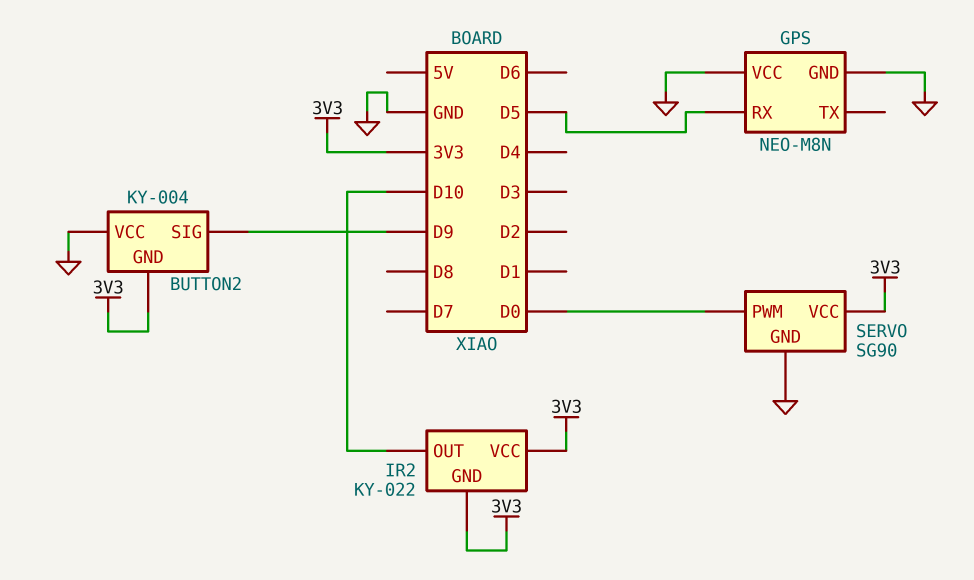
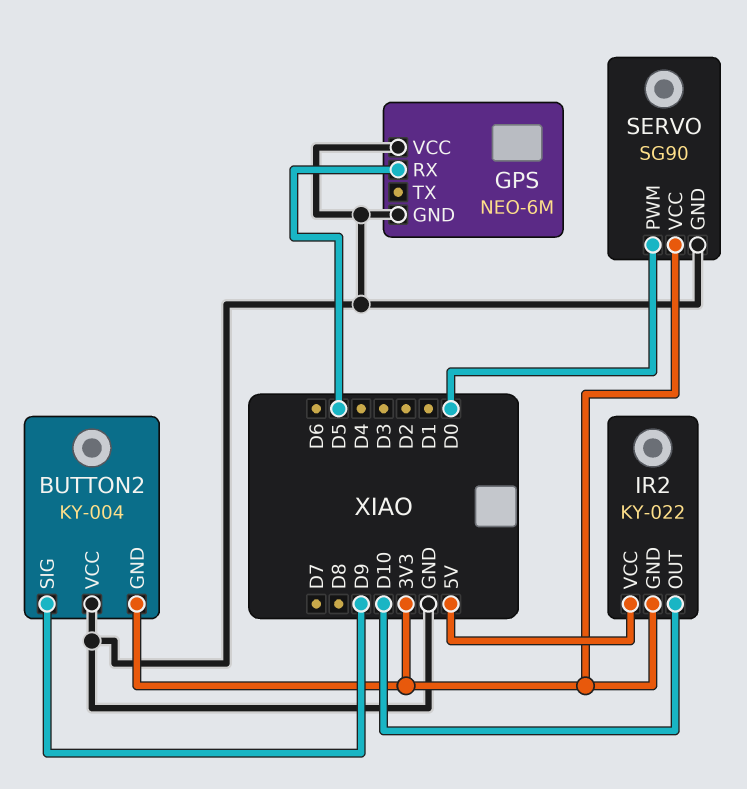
GPS: NEO-M8N -> NEO-6M
IR2 pin VCC: 3V3 -> 5V

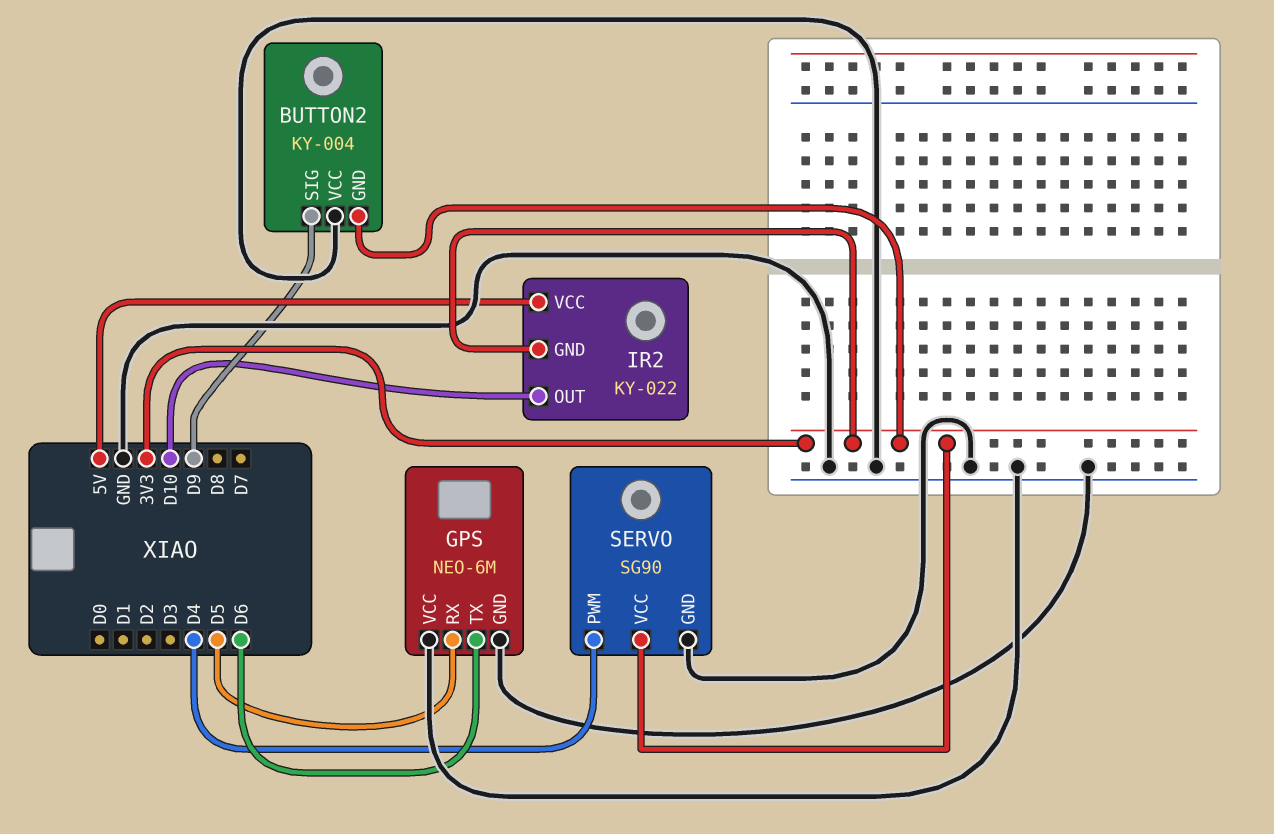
GPS pin TX: none -> D6
SERVO pin PWM: D0 -> D4

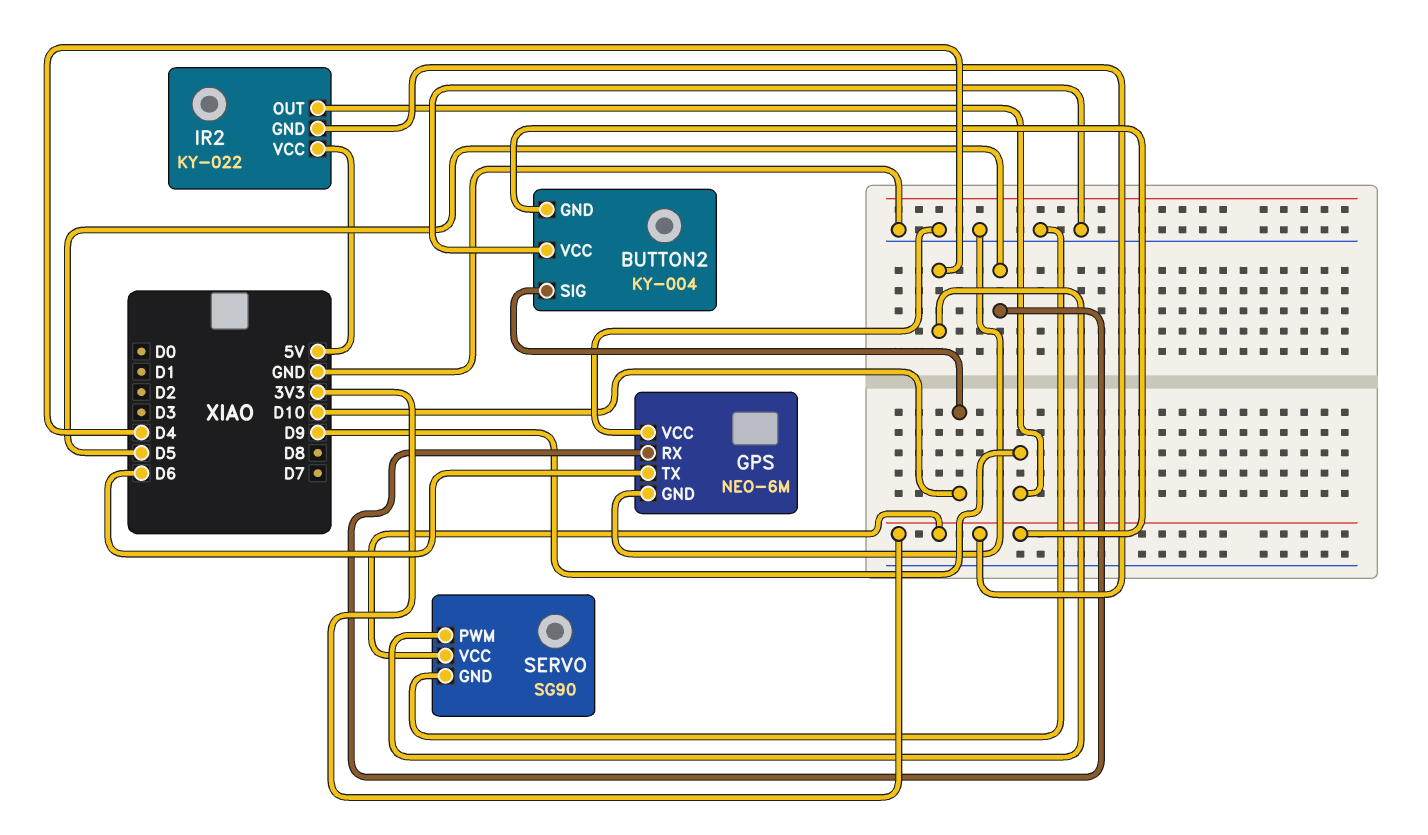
BUTTON2 pin SIG: D9 -> D10
IR2 pin OUT: D10 -> D9

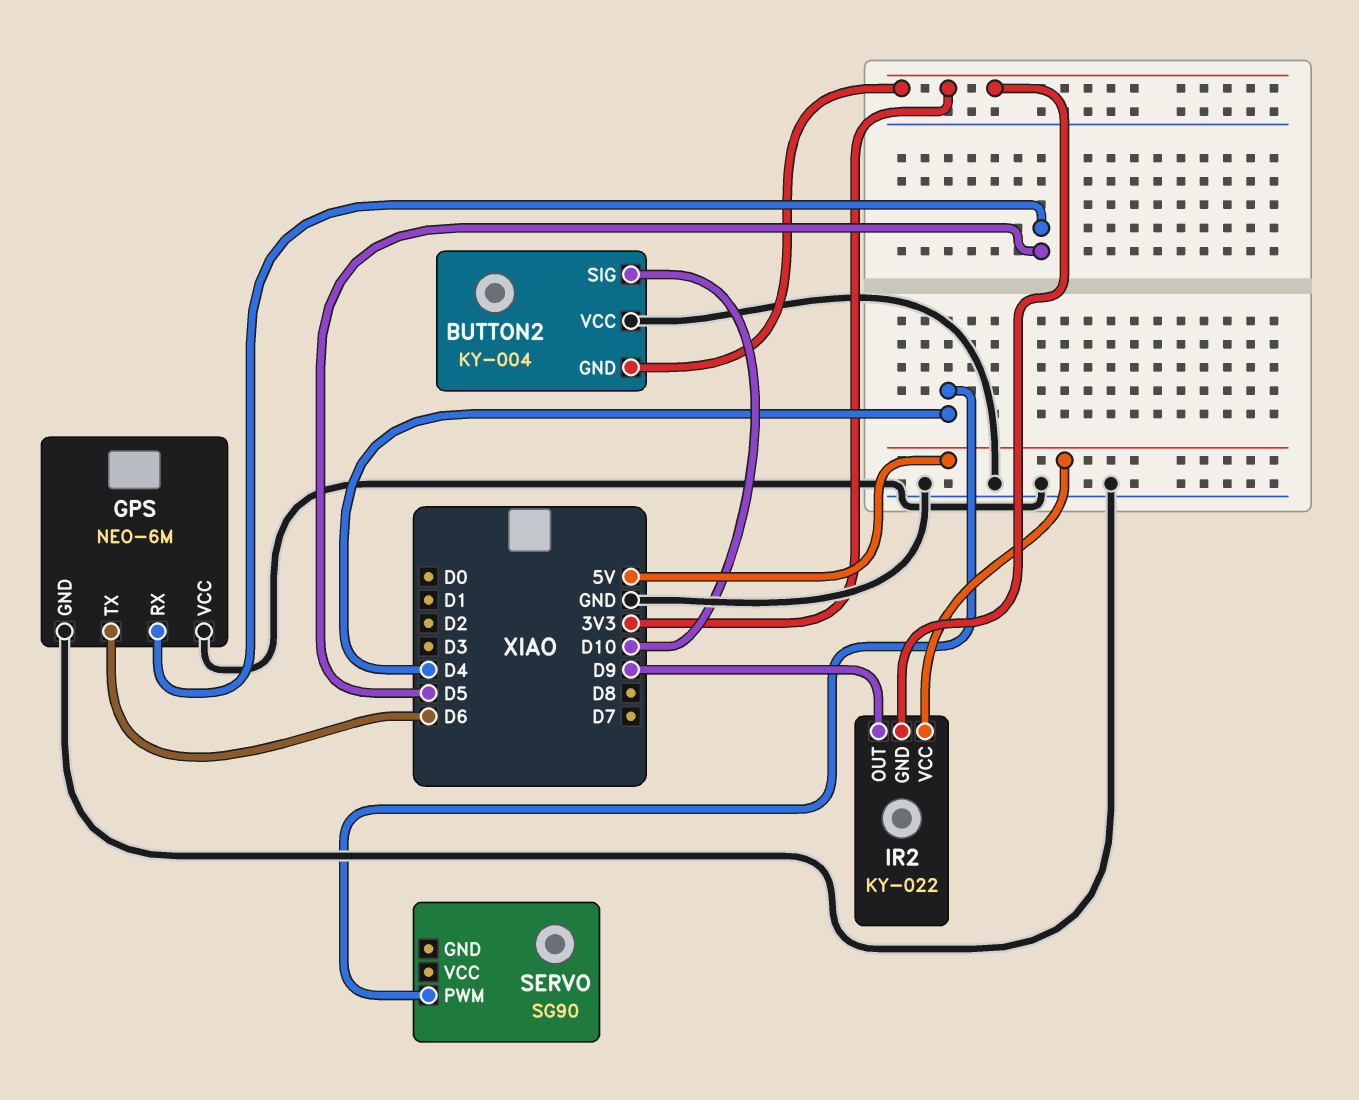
SERVO pin GND: GND -> none
SERVO pin VCC: 3V3 -> none

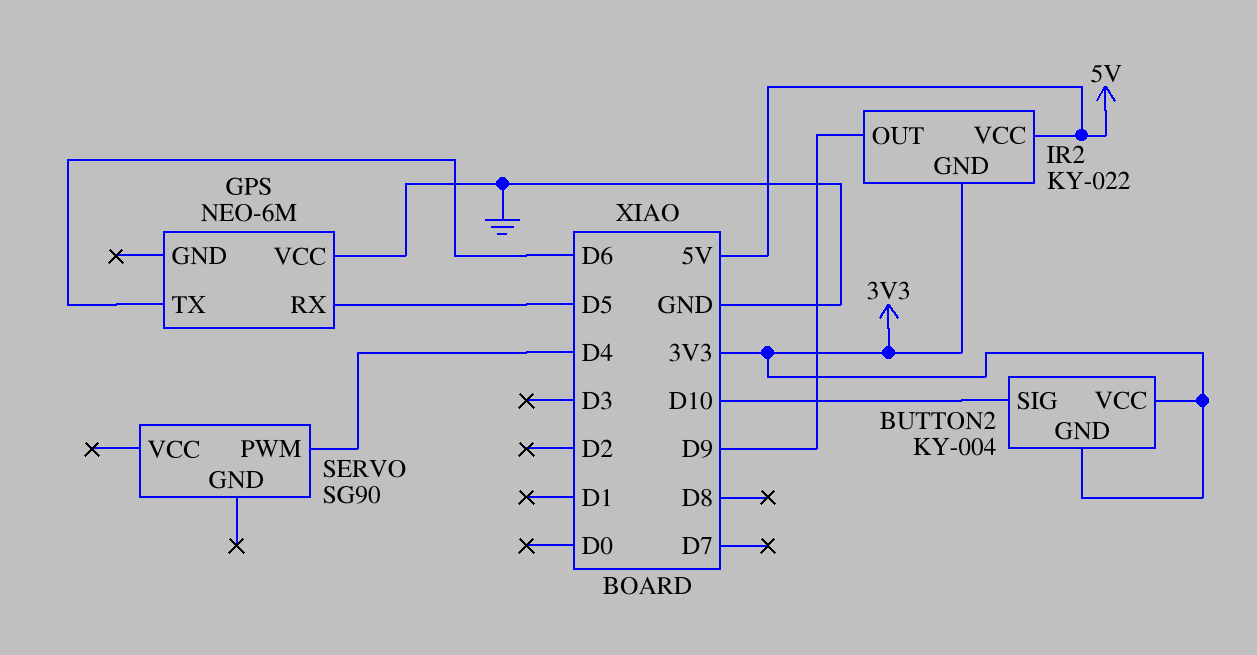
BUTTON2 pin VCC: GND -> 3V3
GPS pin GND: GND -> none

